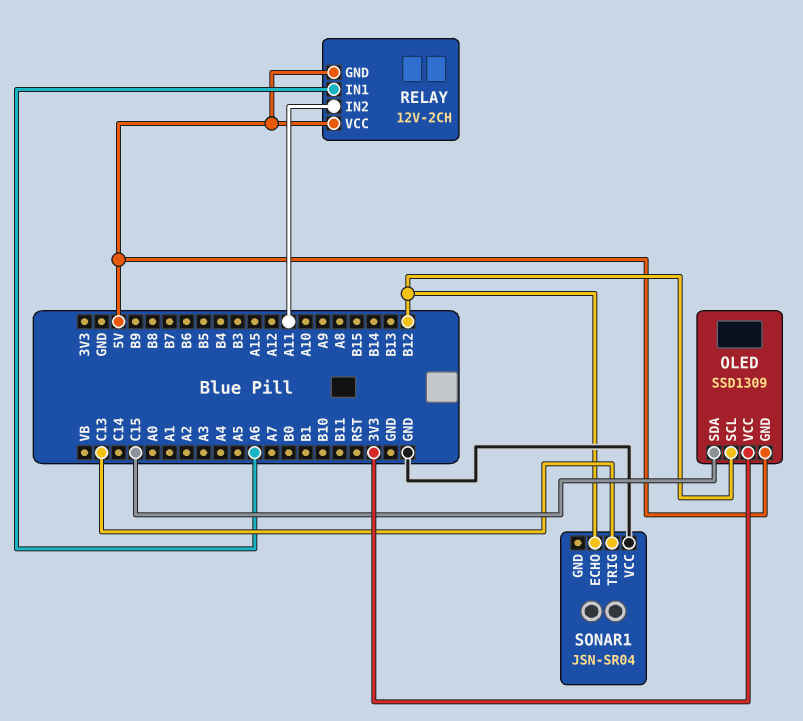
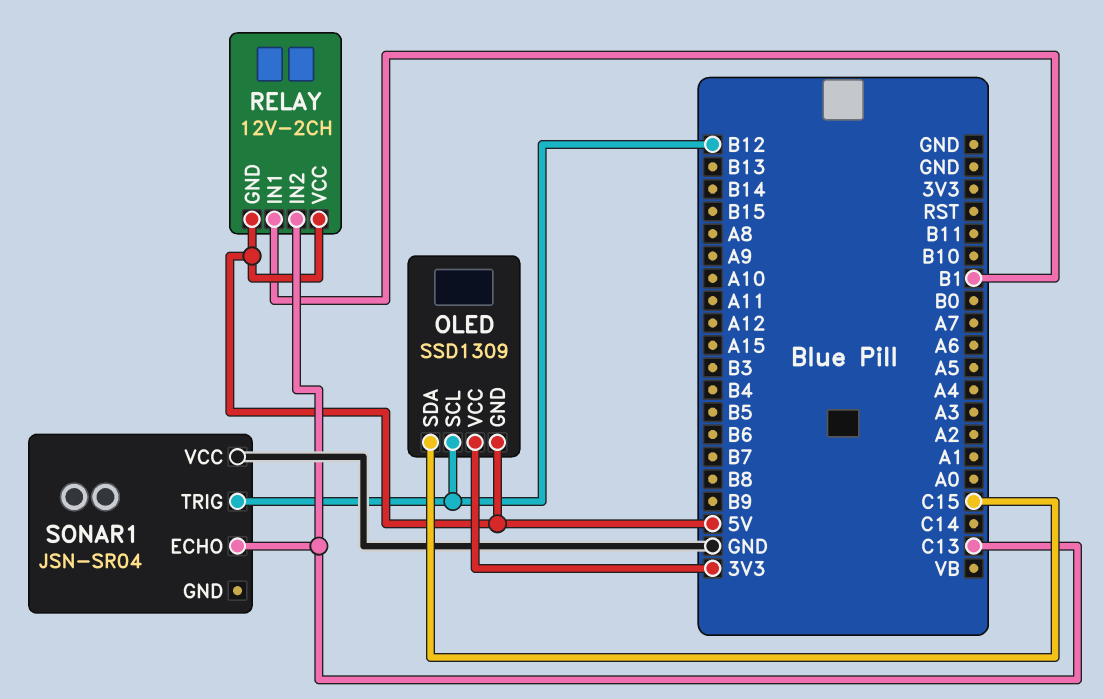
RELAY pin IN1: A6 -> B1
RELAY pin IN2: A11 -> C13
SONAR1 pin ECHO: B12 -> C13
SONAR1 pin TRIG: C13 -> B12

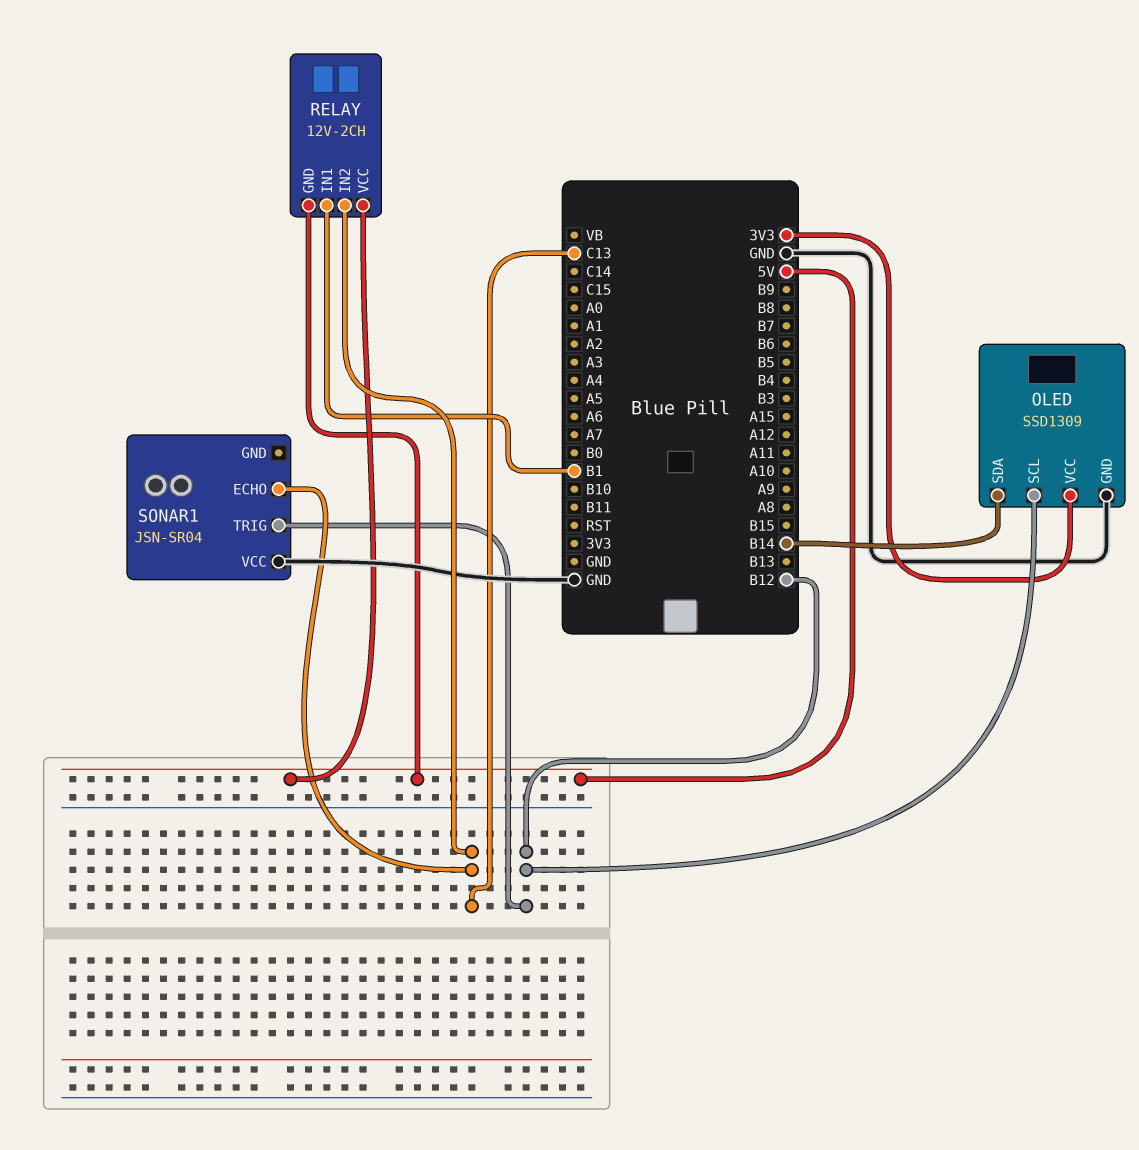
OLED pin GND: 5V -> GND
OLED pin SDA: C15 -> B14

